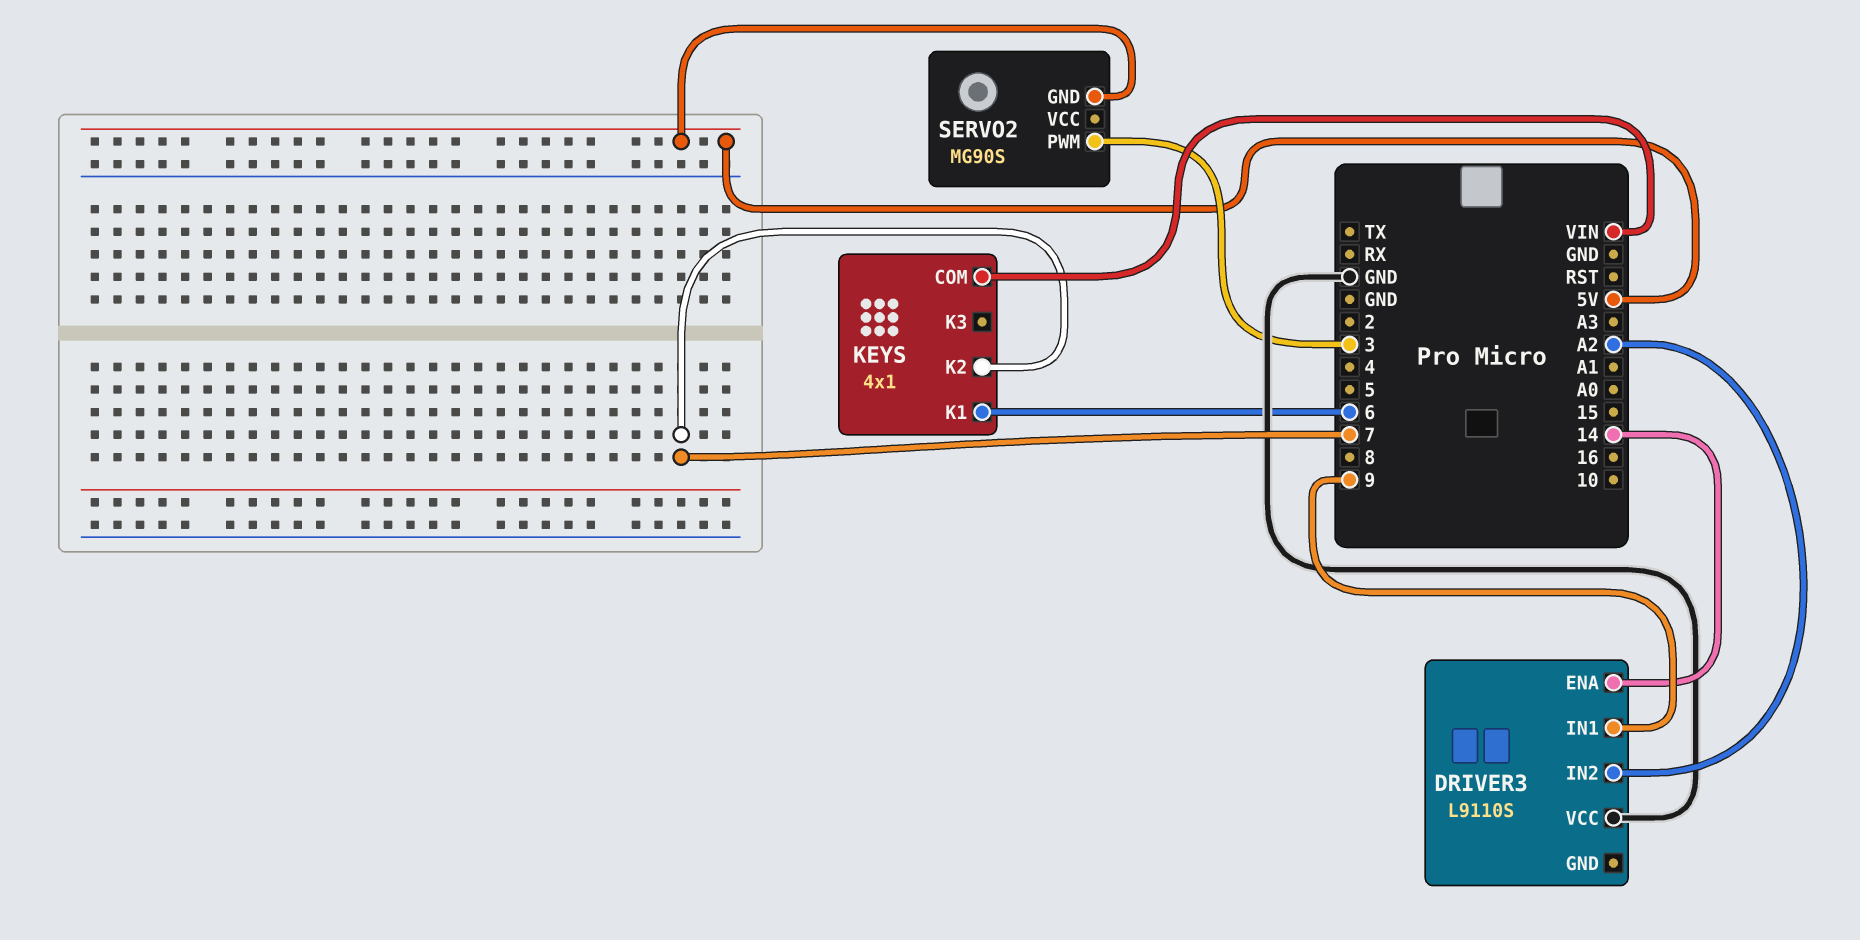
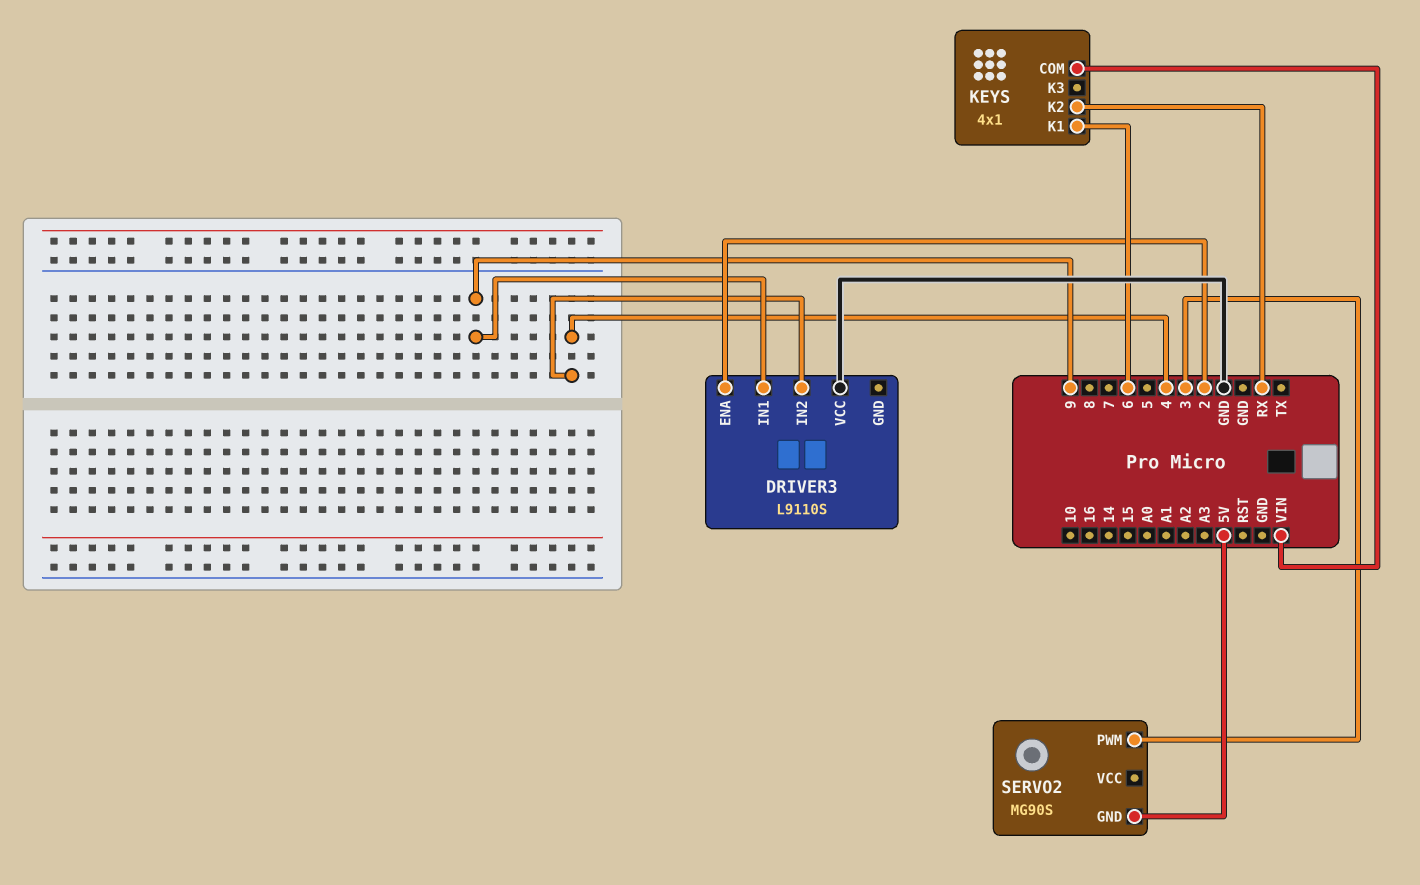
DRIVER3 pin ENA: 14 -> 2
DRIVER3 pin IN2: A2 -> 4
KEYS pin K2: 7 -> RX

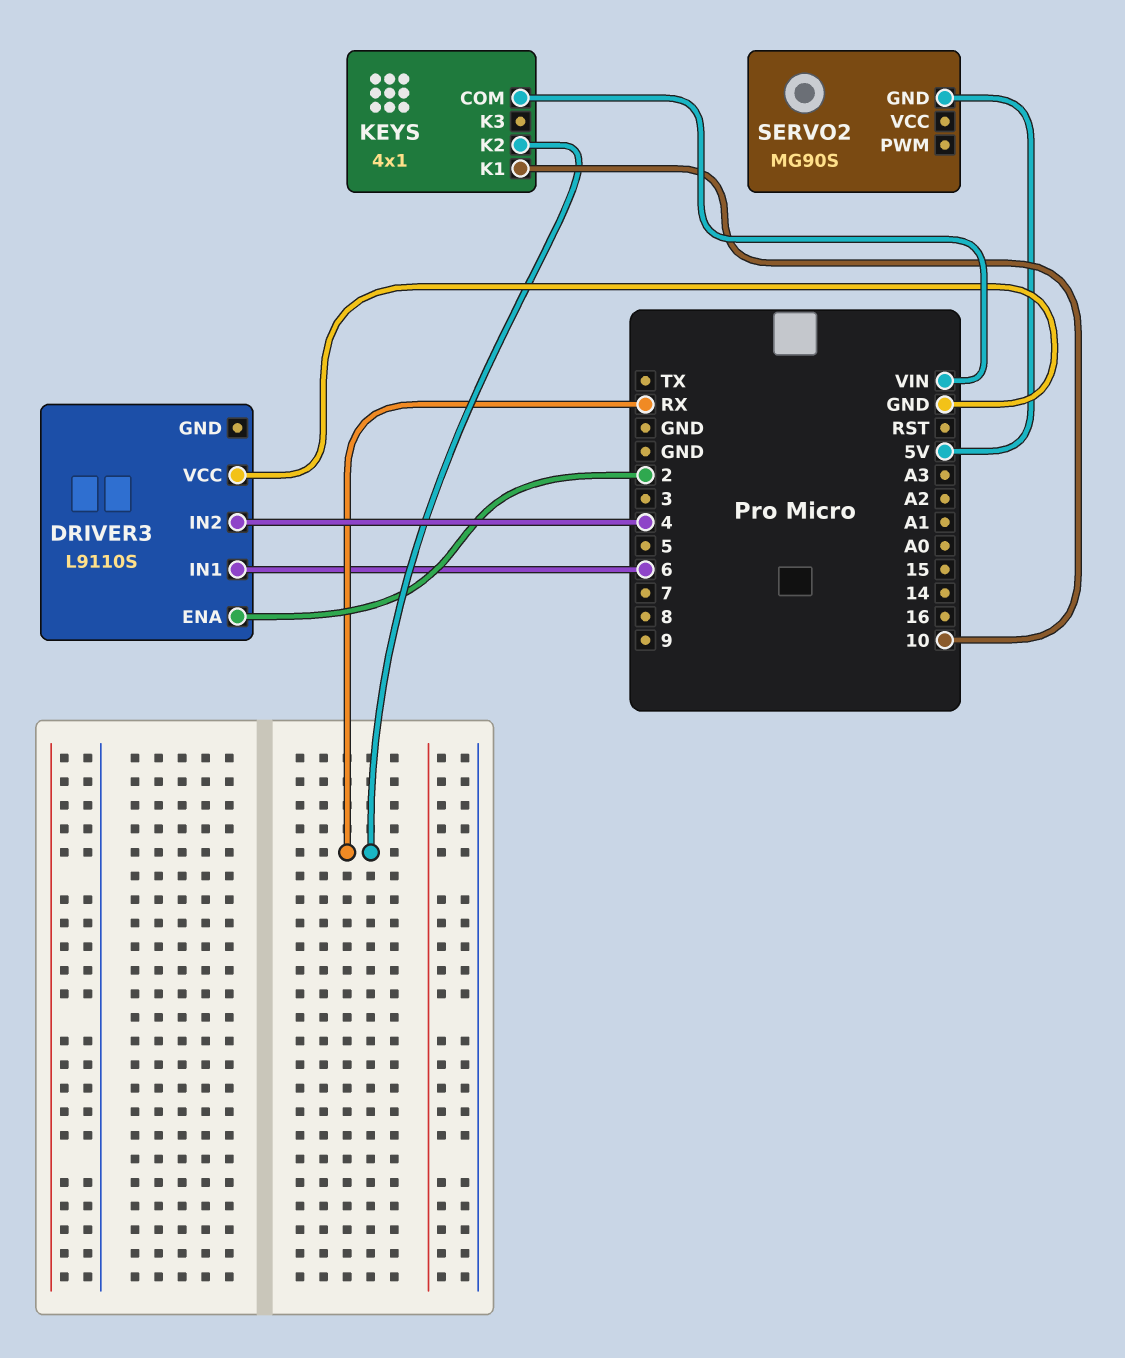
DRIVER3 pin IN1: 9 -> 6
KEYS pin K1: 6 -> 10
SERVO2 pin PWM: 3 -> none

